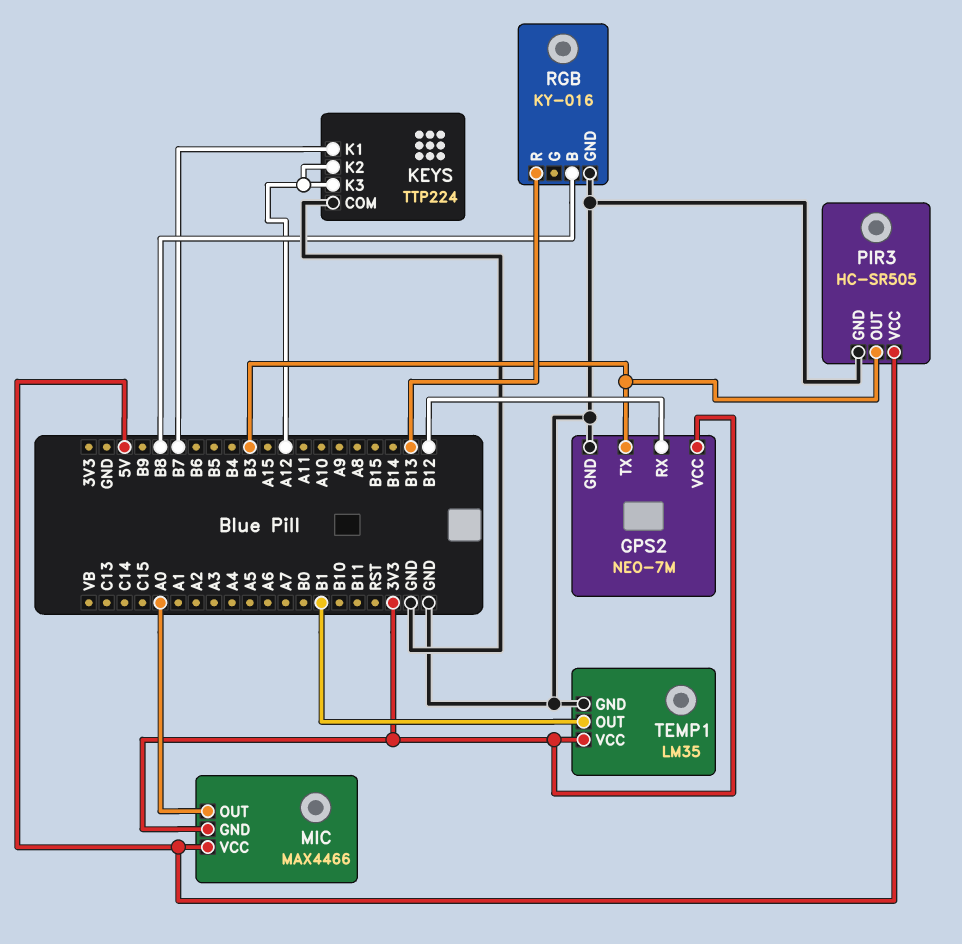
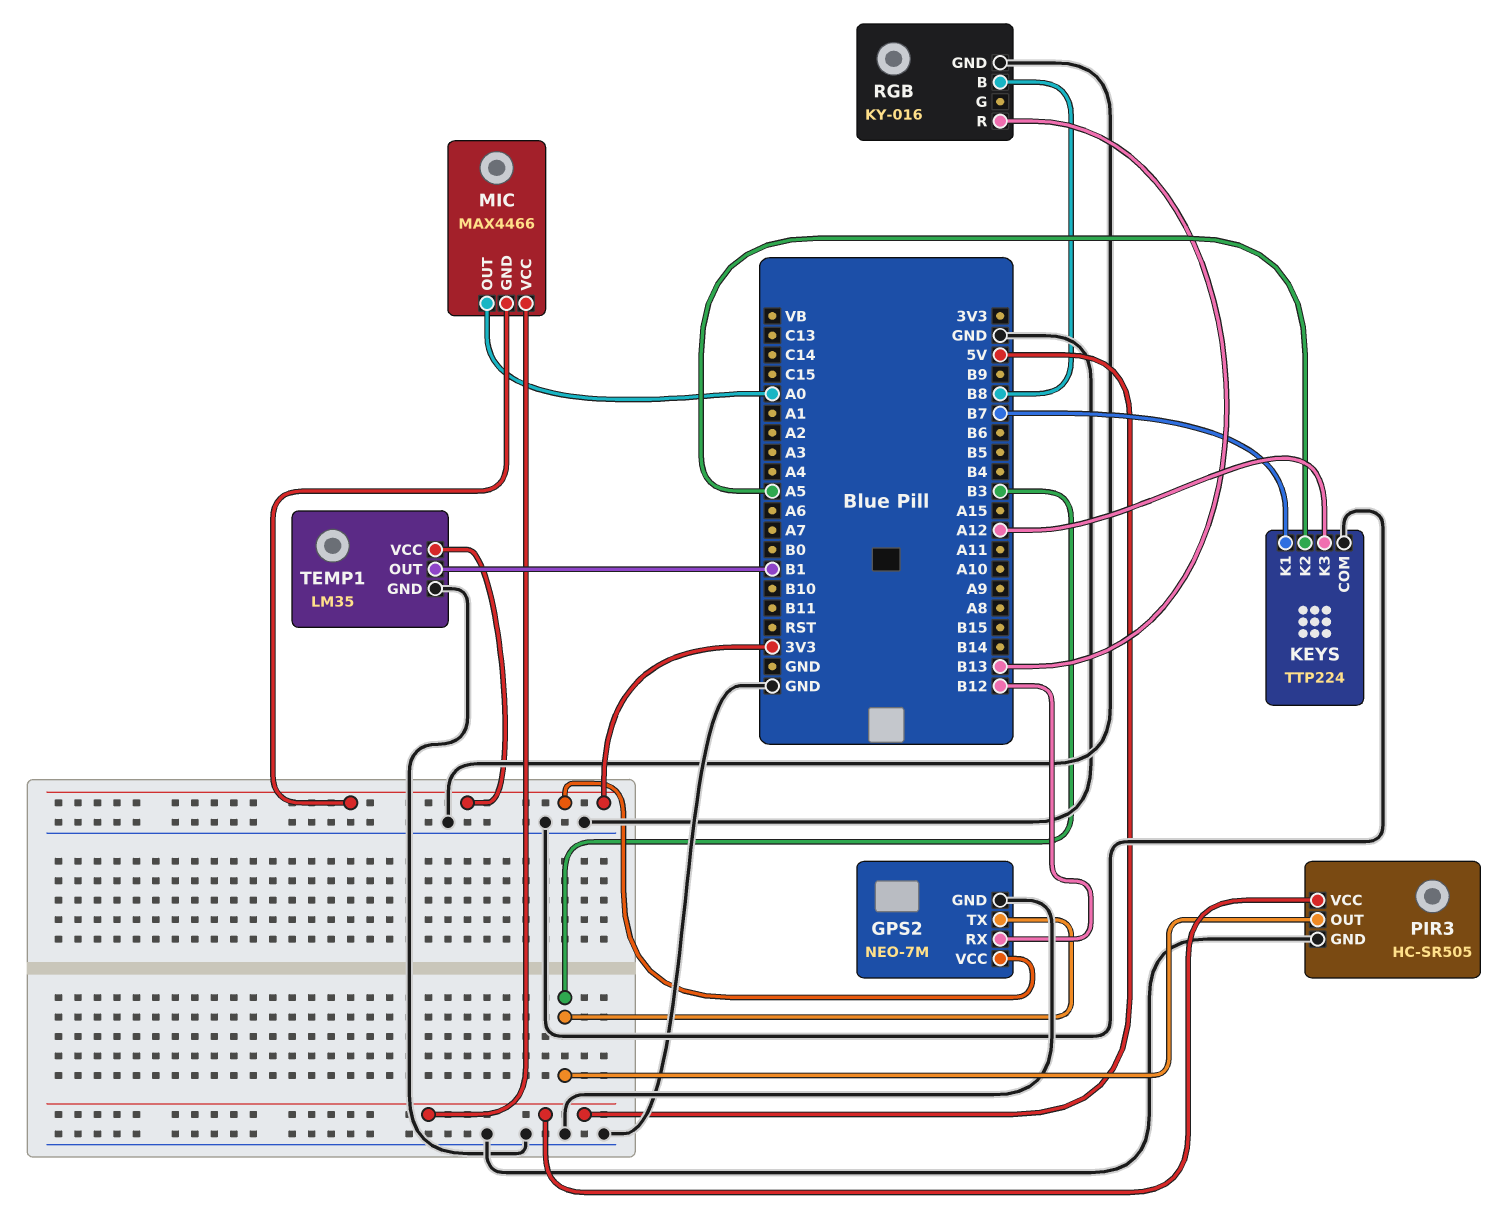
KEYS pin K2: A12 -> A5

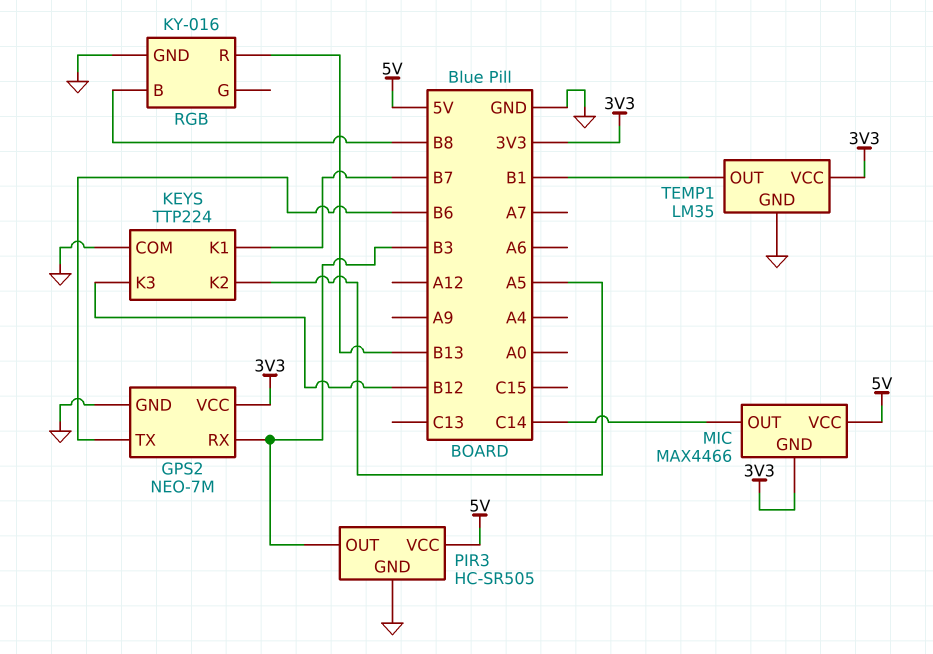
GPS2 pin RX: B12 -> B3
GPS2 pin TX: B3 -> B6
KEYS pin K3: A12 -> B12
MIC pin OUT: A0 -> C14

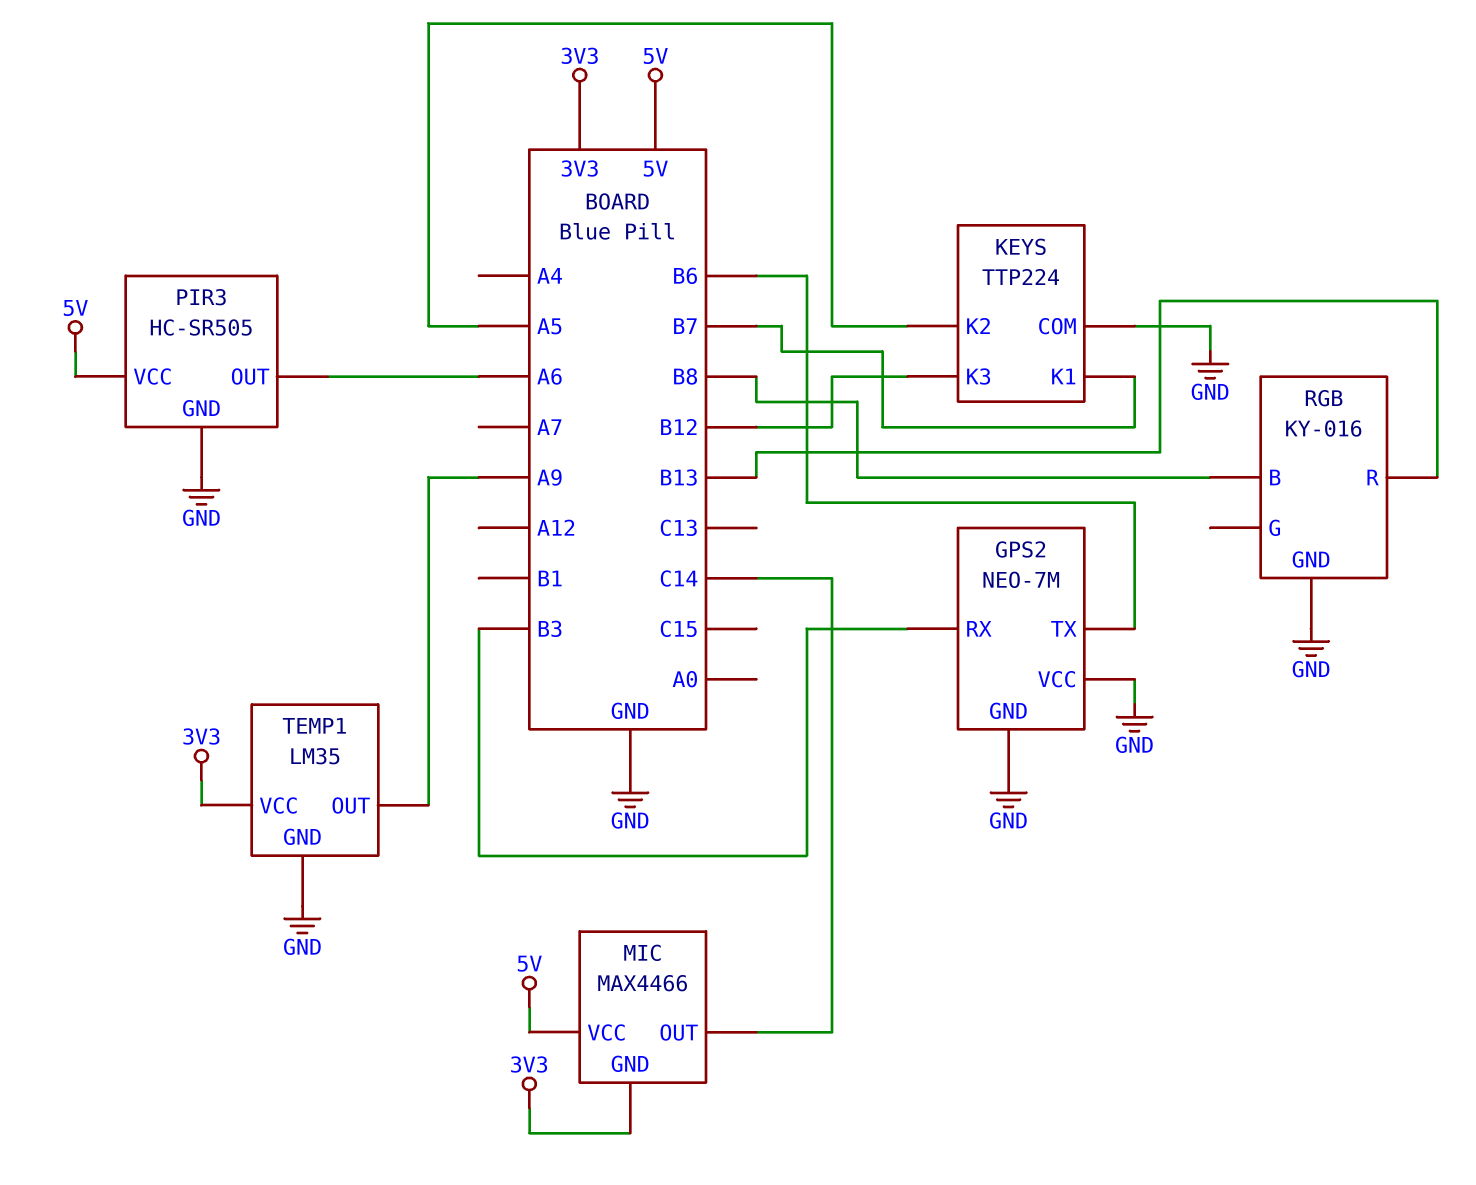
GPS2 pin VCC: 3V3 -> GND
PIR3 pin OUT: B3 -> A6
TEMP1 pin OUT: B1 -> A9

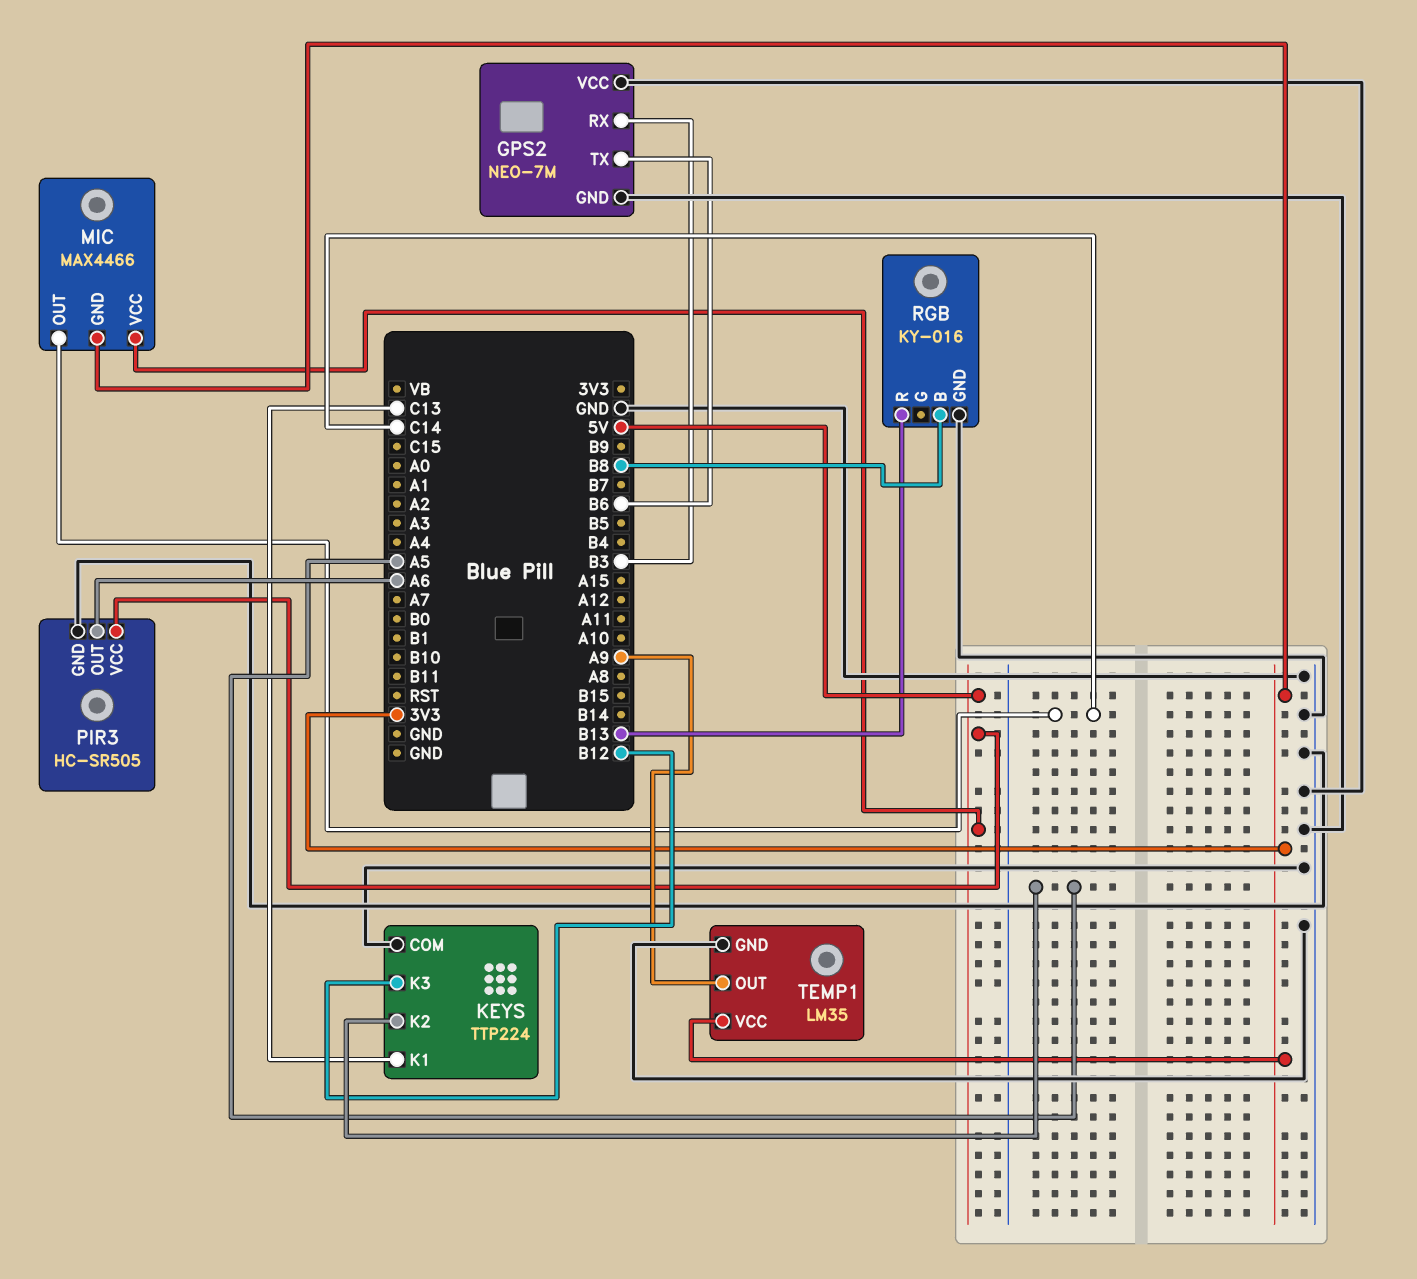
KEYS pin K1: B7 -> C13

